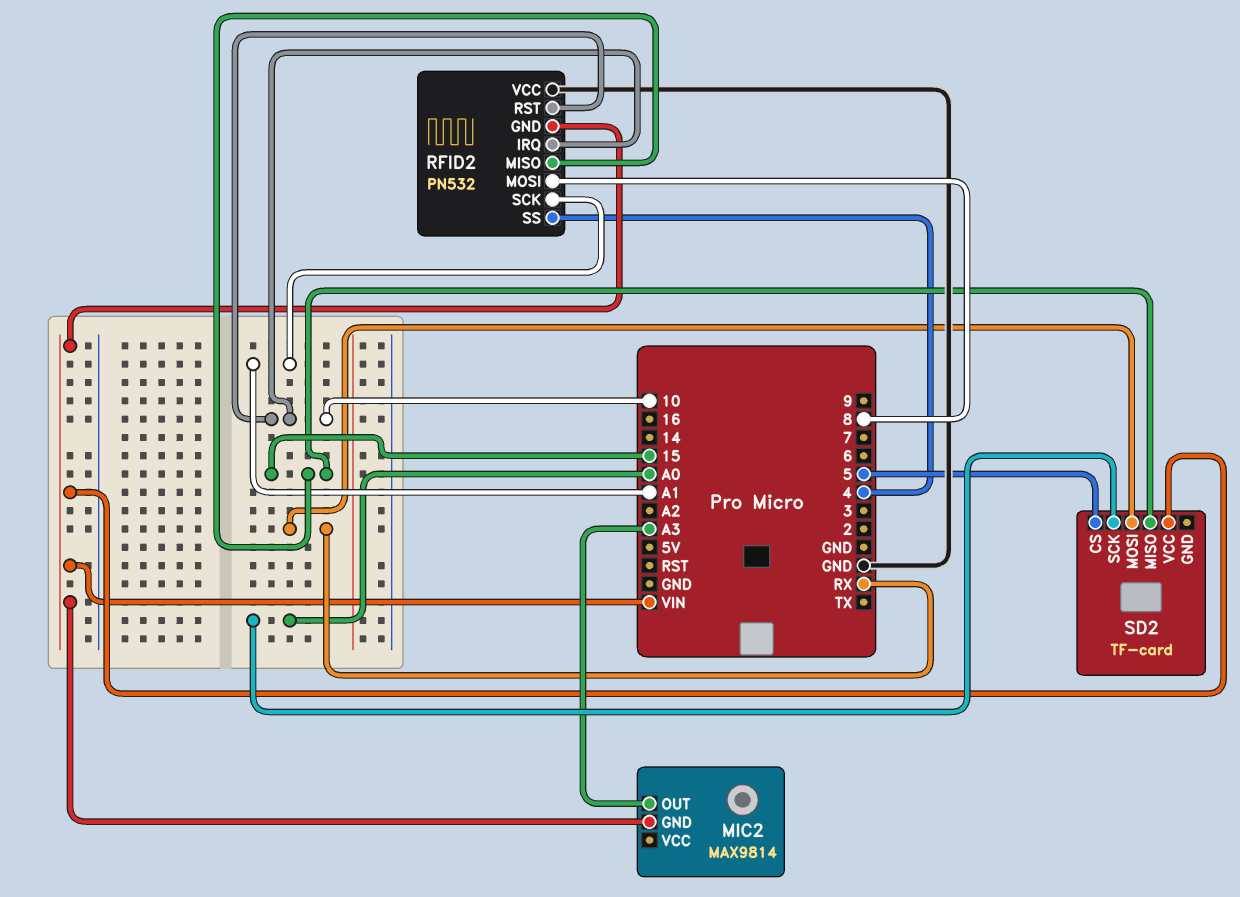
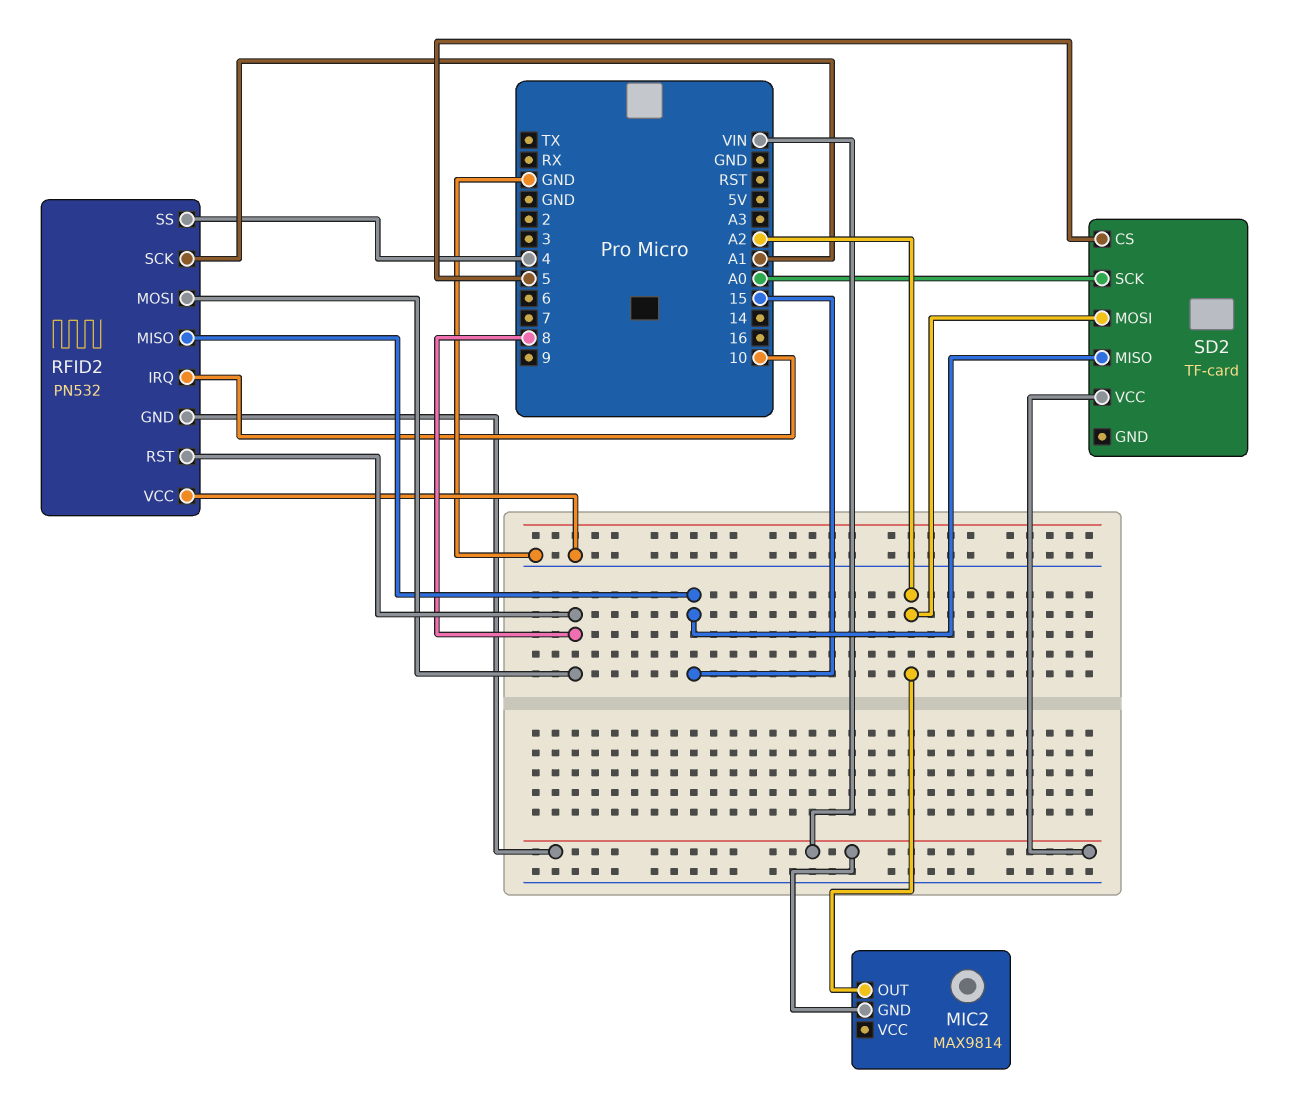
MIC2 pin OUT: A3 -> A2
RFID2 pin RST: 10 -> 8
SD2 pin MOSI: RX -> A2

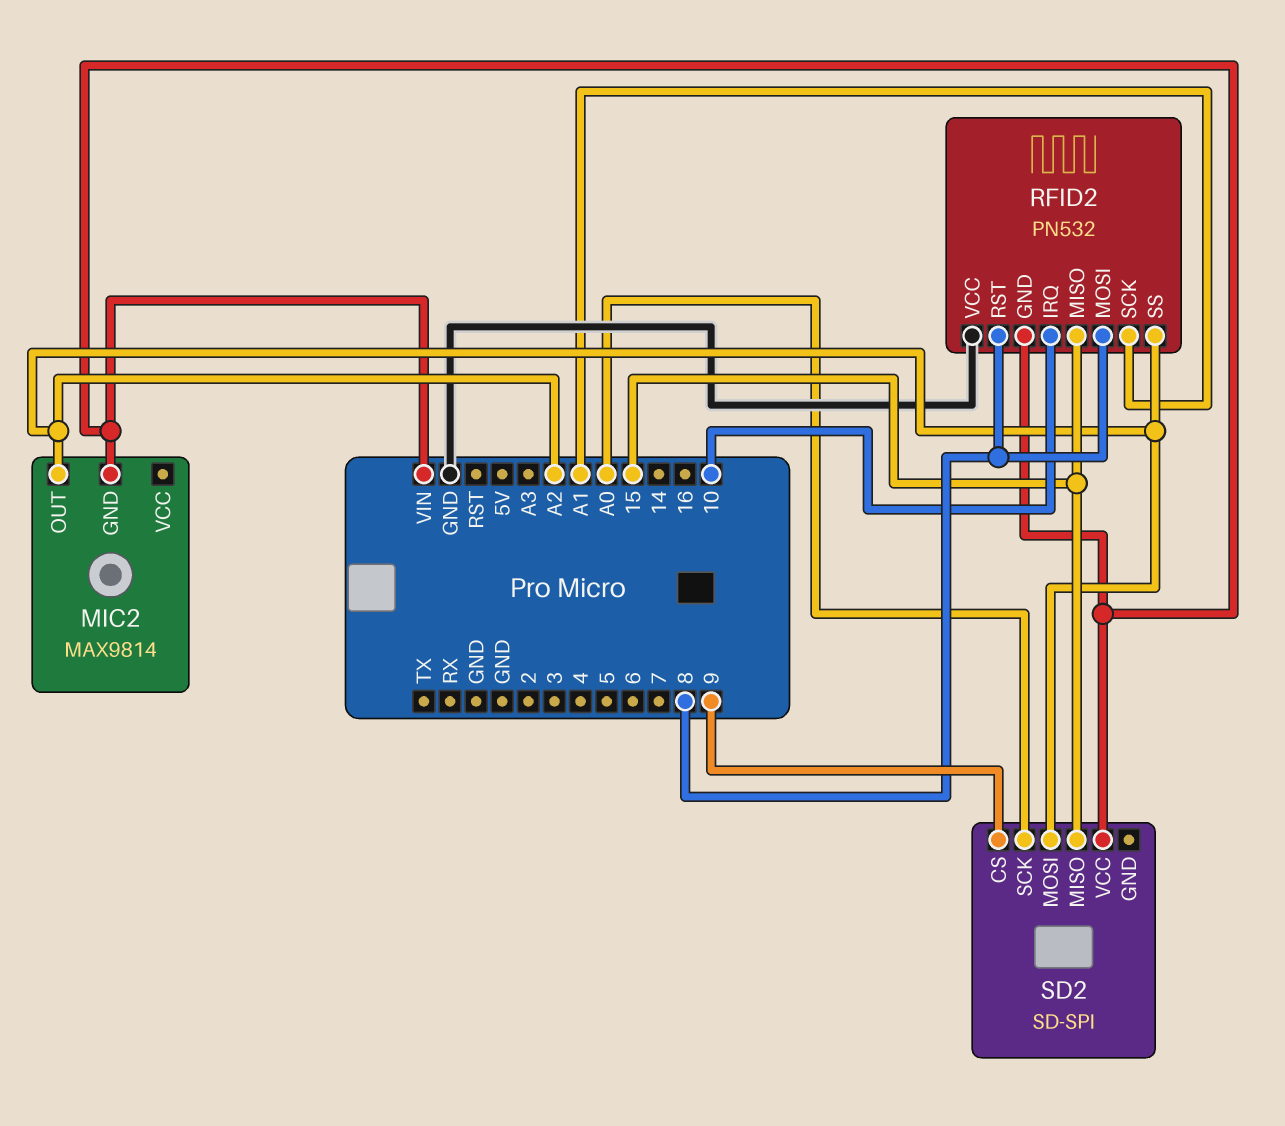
RFID2 pin SS: 4 -> A2
SD2: TF-card -> SD-SPI
SD2 pin CS: 5 -> 9

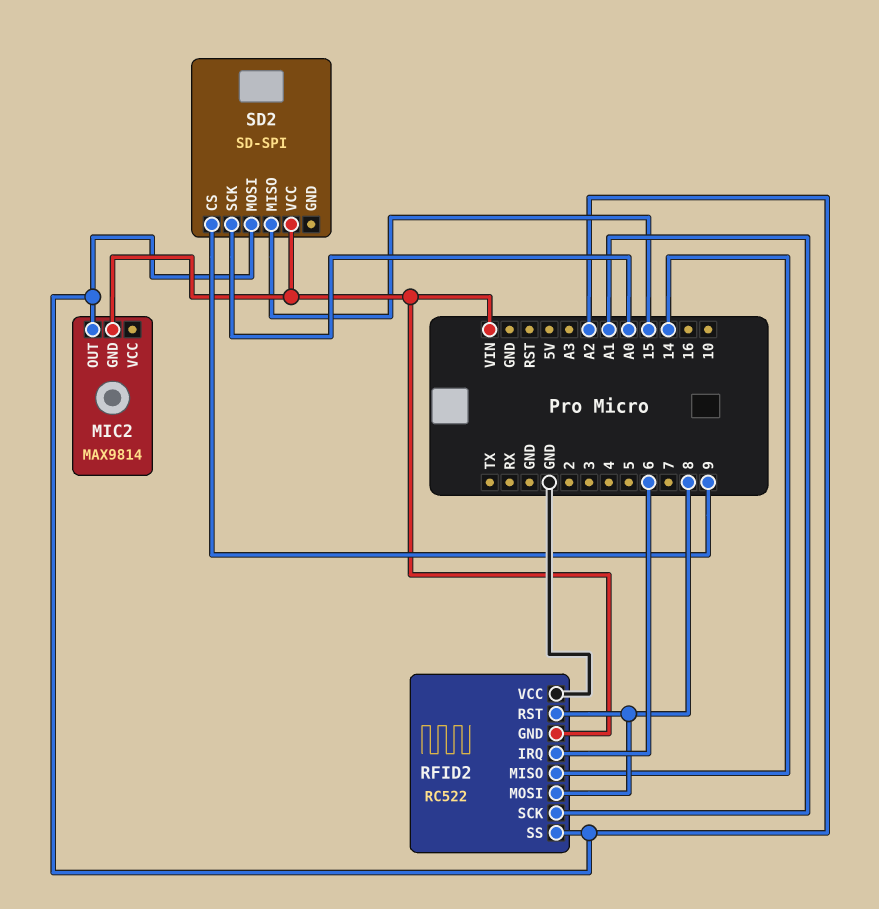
RFID2: PN532 -> RC522
RFID2 pin IRQ: 10 -> 6
RFID2 pin MISO: 15 -> 14

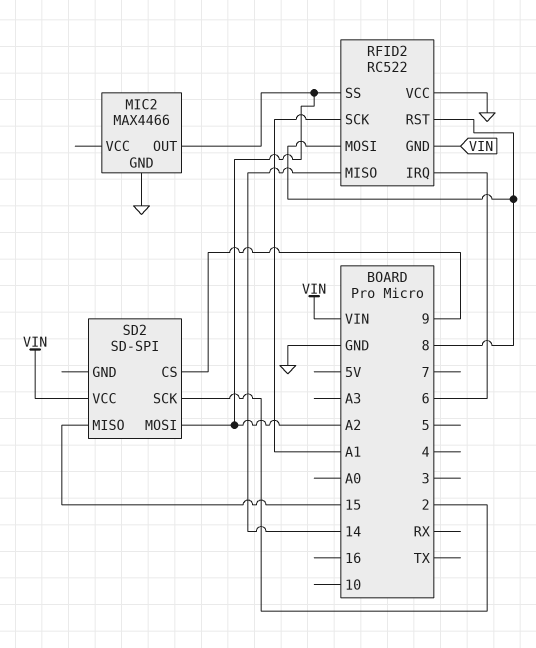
MIC2: MAX9814 -> MAX4466
MIC2 pin GND: VIN -> GND
SD2 pin SCK: A0 -> 2

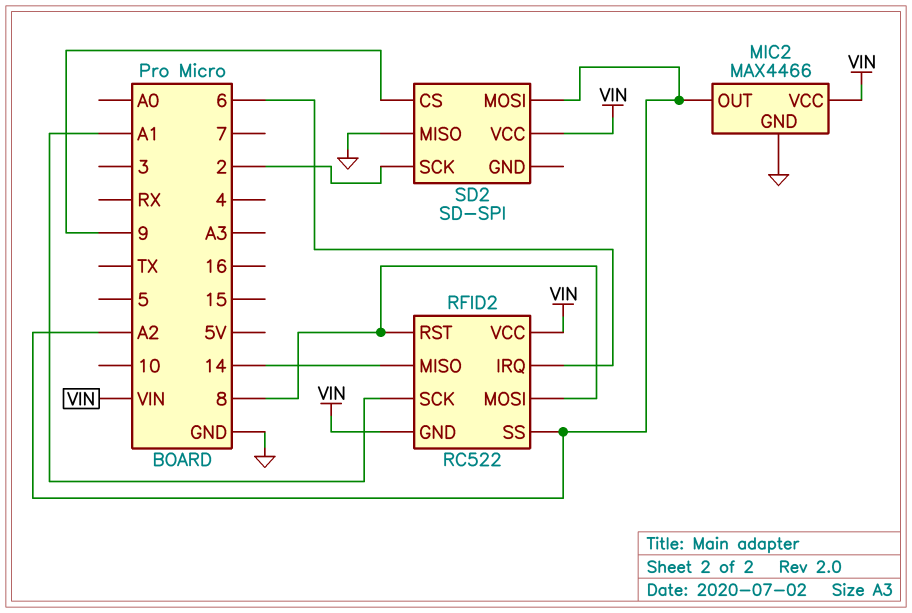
MIC2 pin VCC: none -> VIN
RFID2 pin VCC: GND -> VIN
SD2 pin MISO: 15 -> GND

